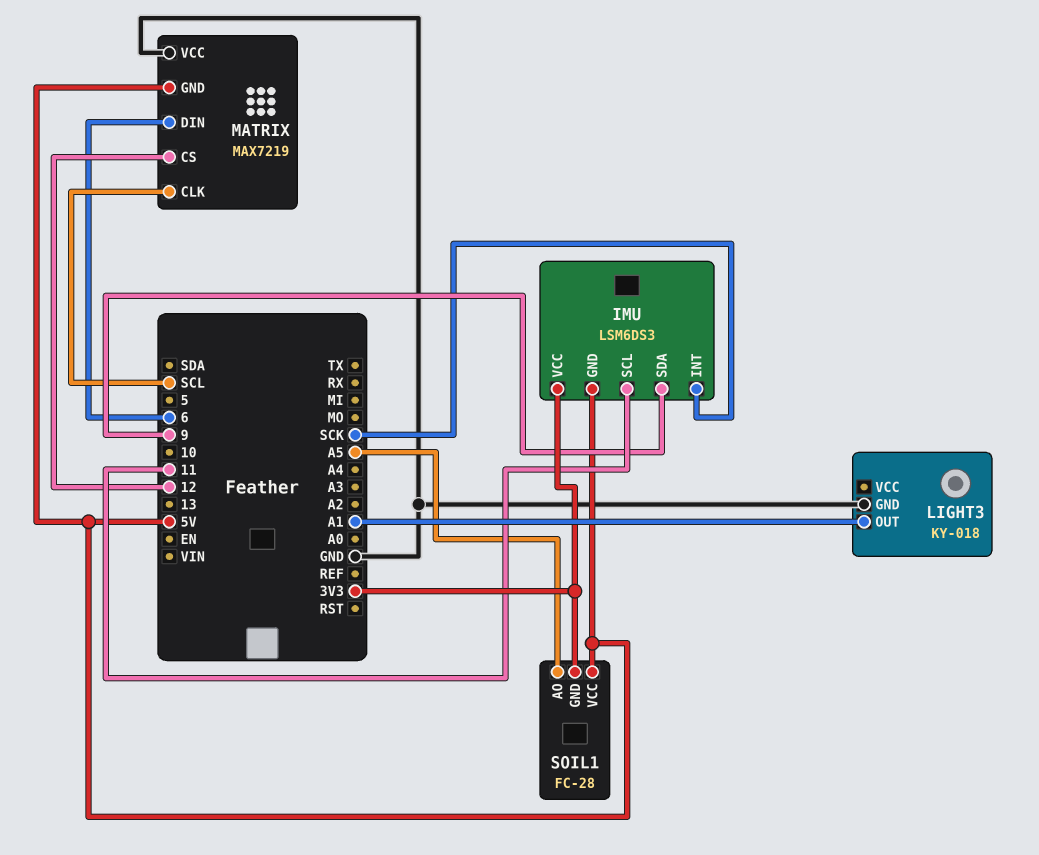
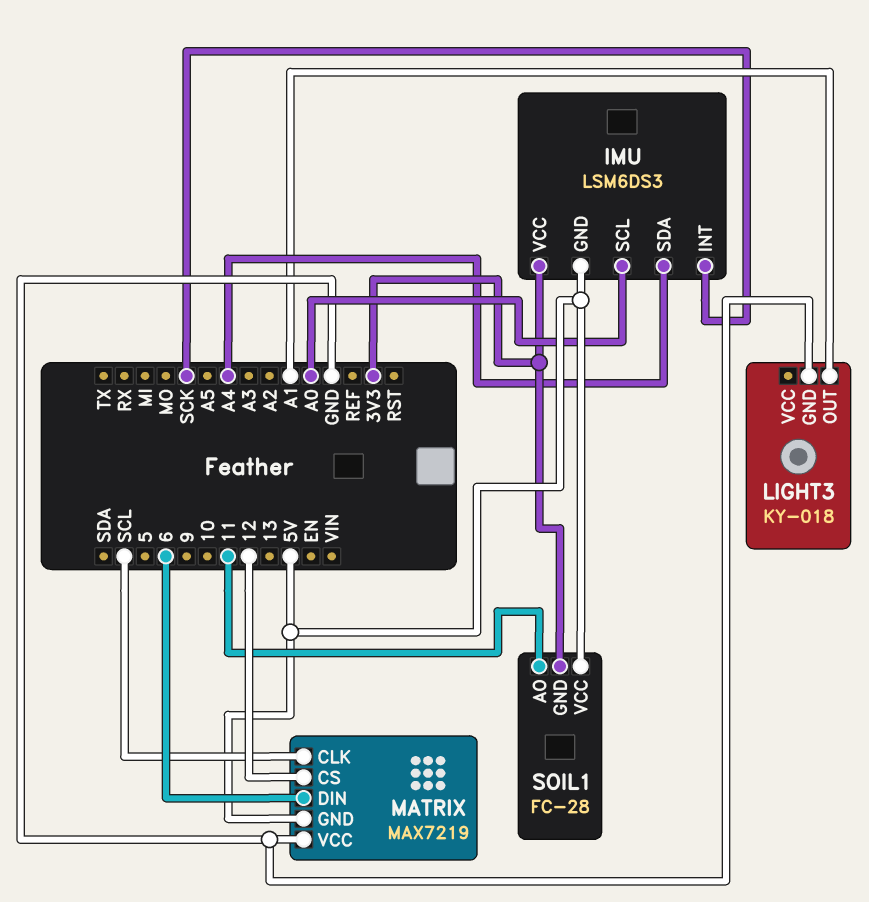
IMU pin SCL: 11 -> A0
IMU pin SDA: 9 -> A4
SOIL1 pin AO: A5 -> 11

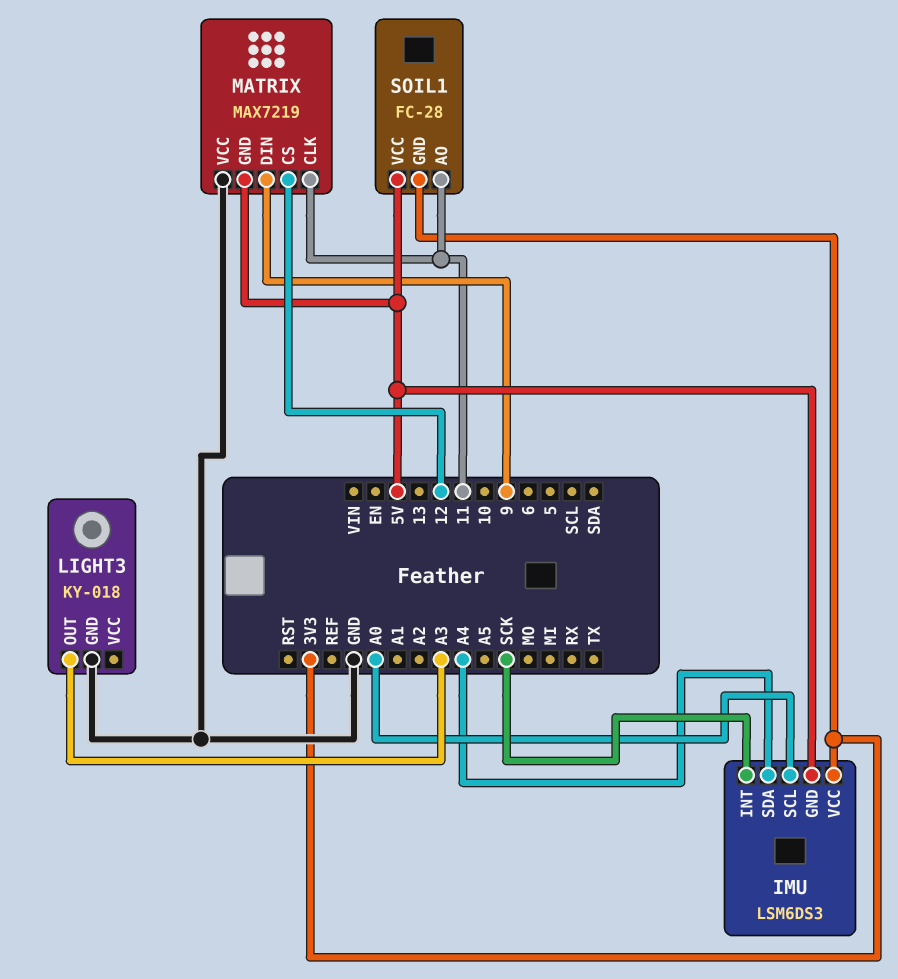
LIGHT3 pin OUT: A1 -> A3
MATRIX pin CLK: SCL -> 11
MATRIX pin DIN: 6 -> 9

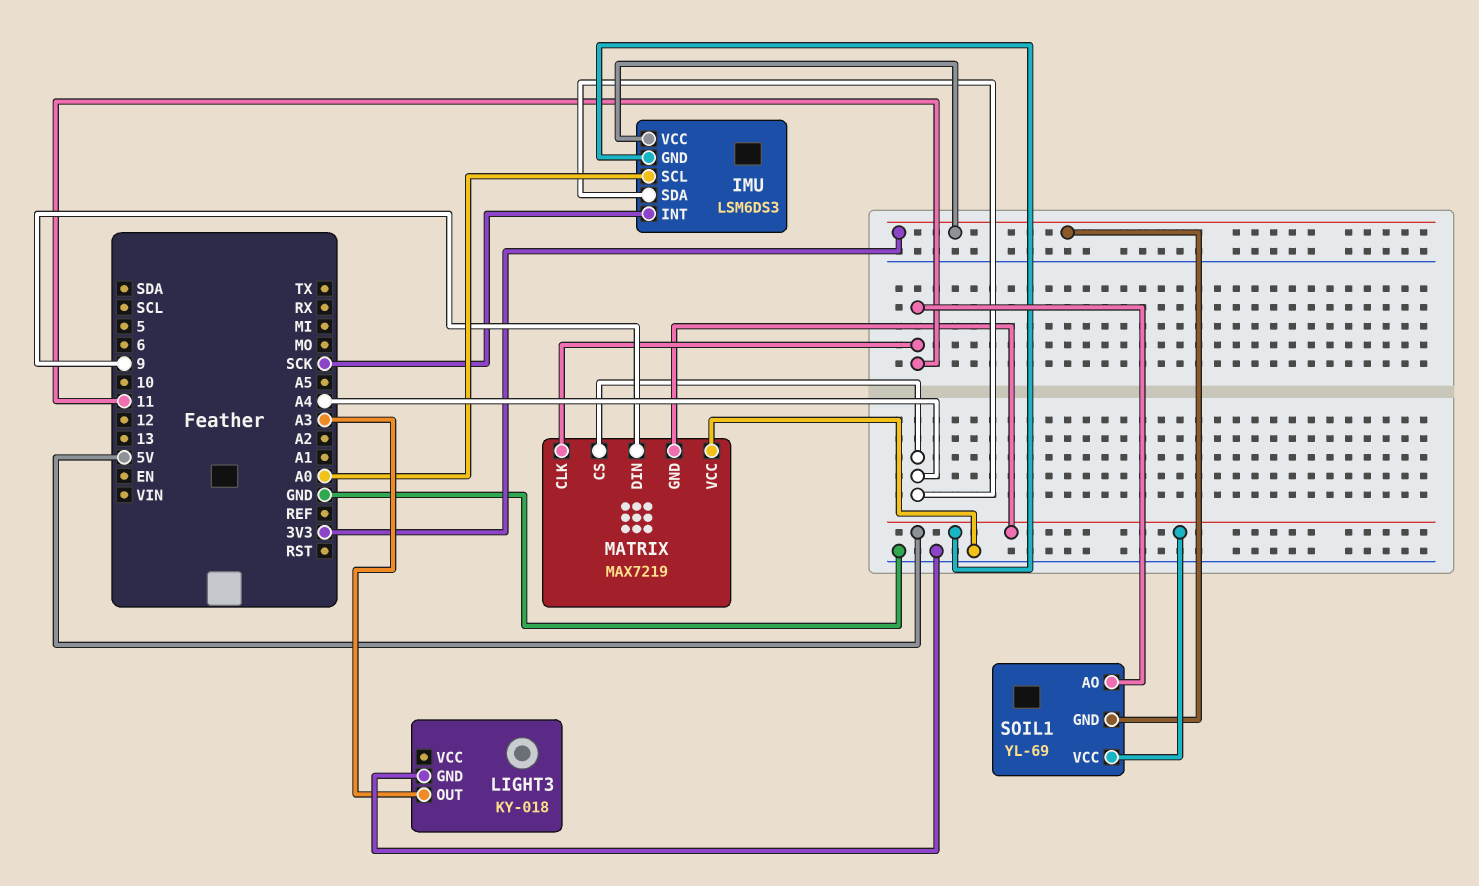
MATRIX pin CS: 12 -> A4
SOIL1: FC-28 -> YL-69

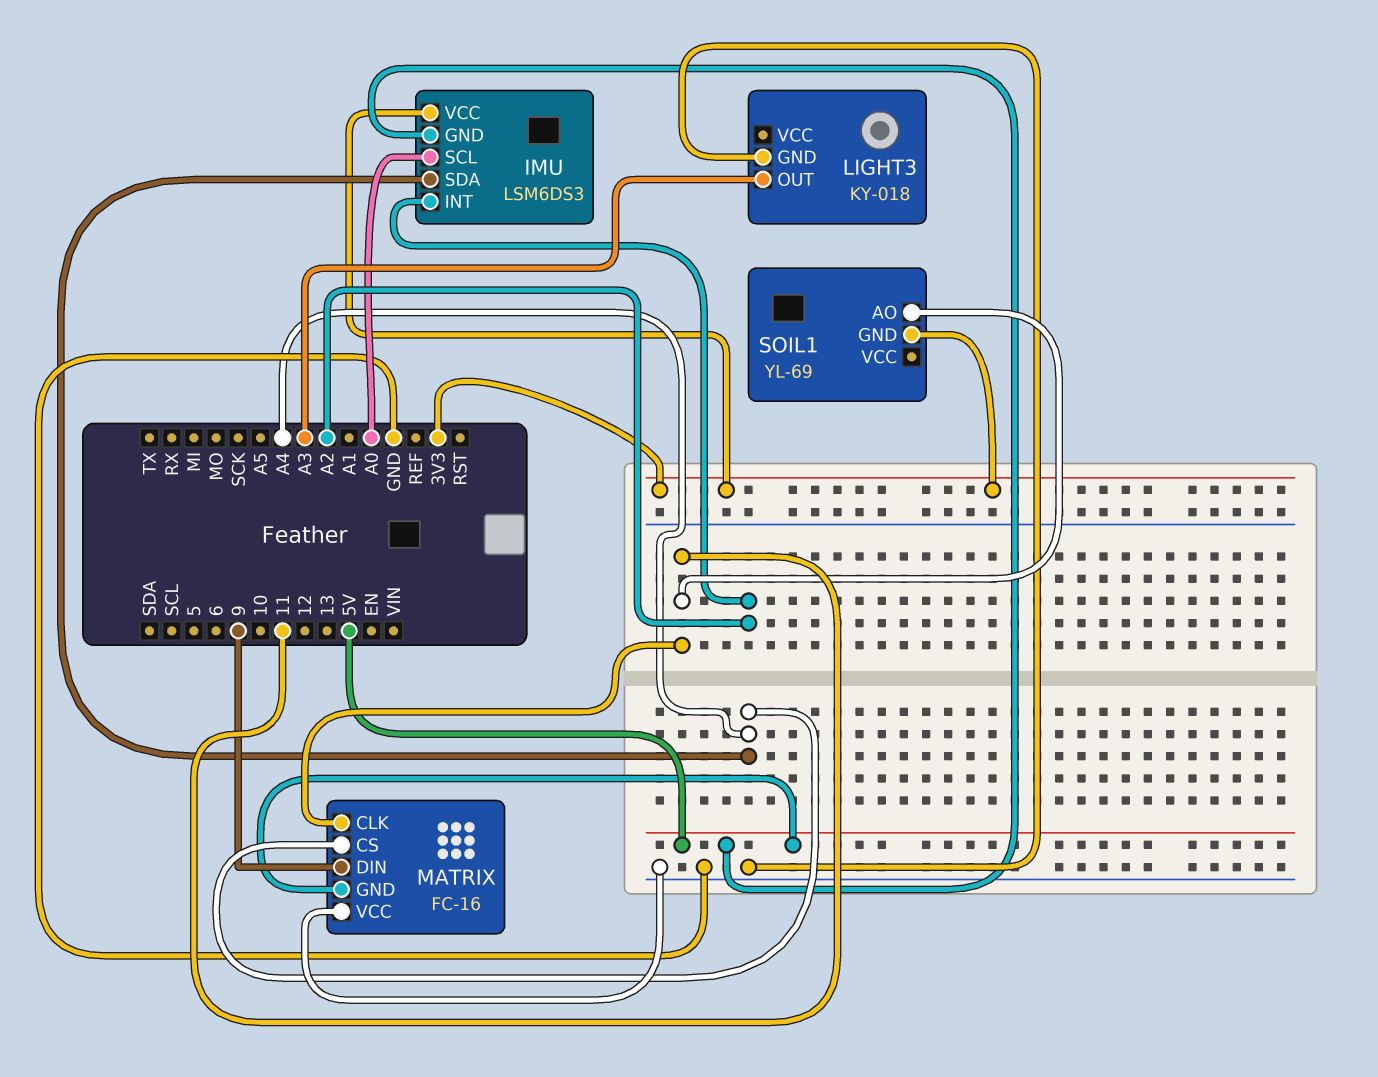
IMU pin INT: SCK -> A2
MATRIX: MAX7219 -> FC-16
SOIL1 pin VCC: 5V -> none

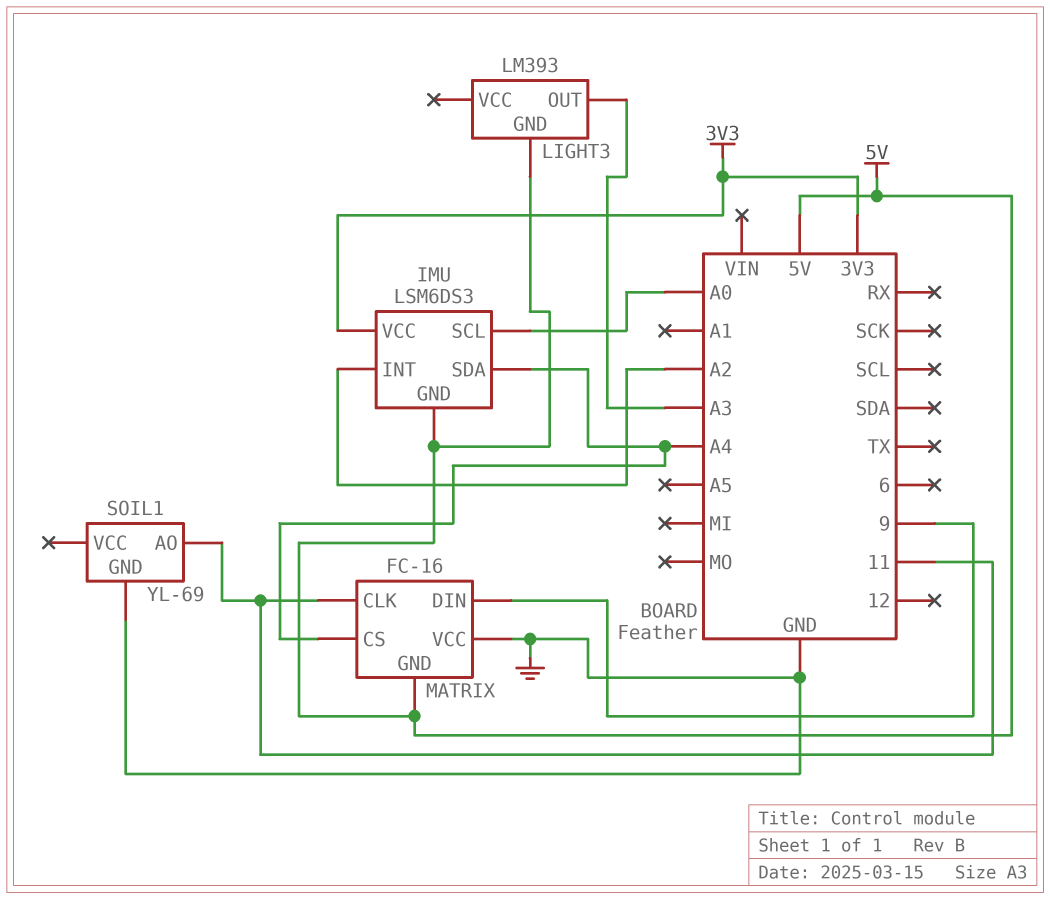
LIGHT3: KY-018 -> LM393
LIGHT3 pin GND: GND -> 5V
SOIL1 pin GND: 3V3 -> GND

